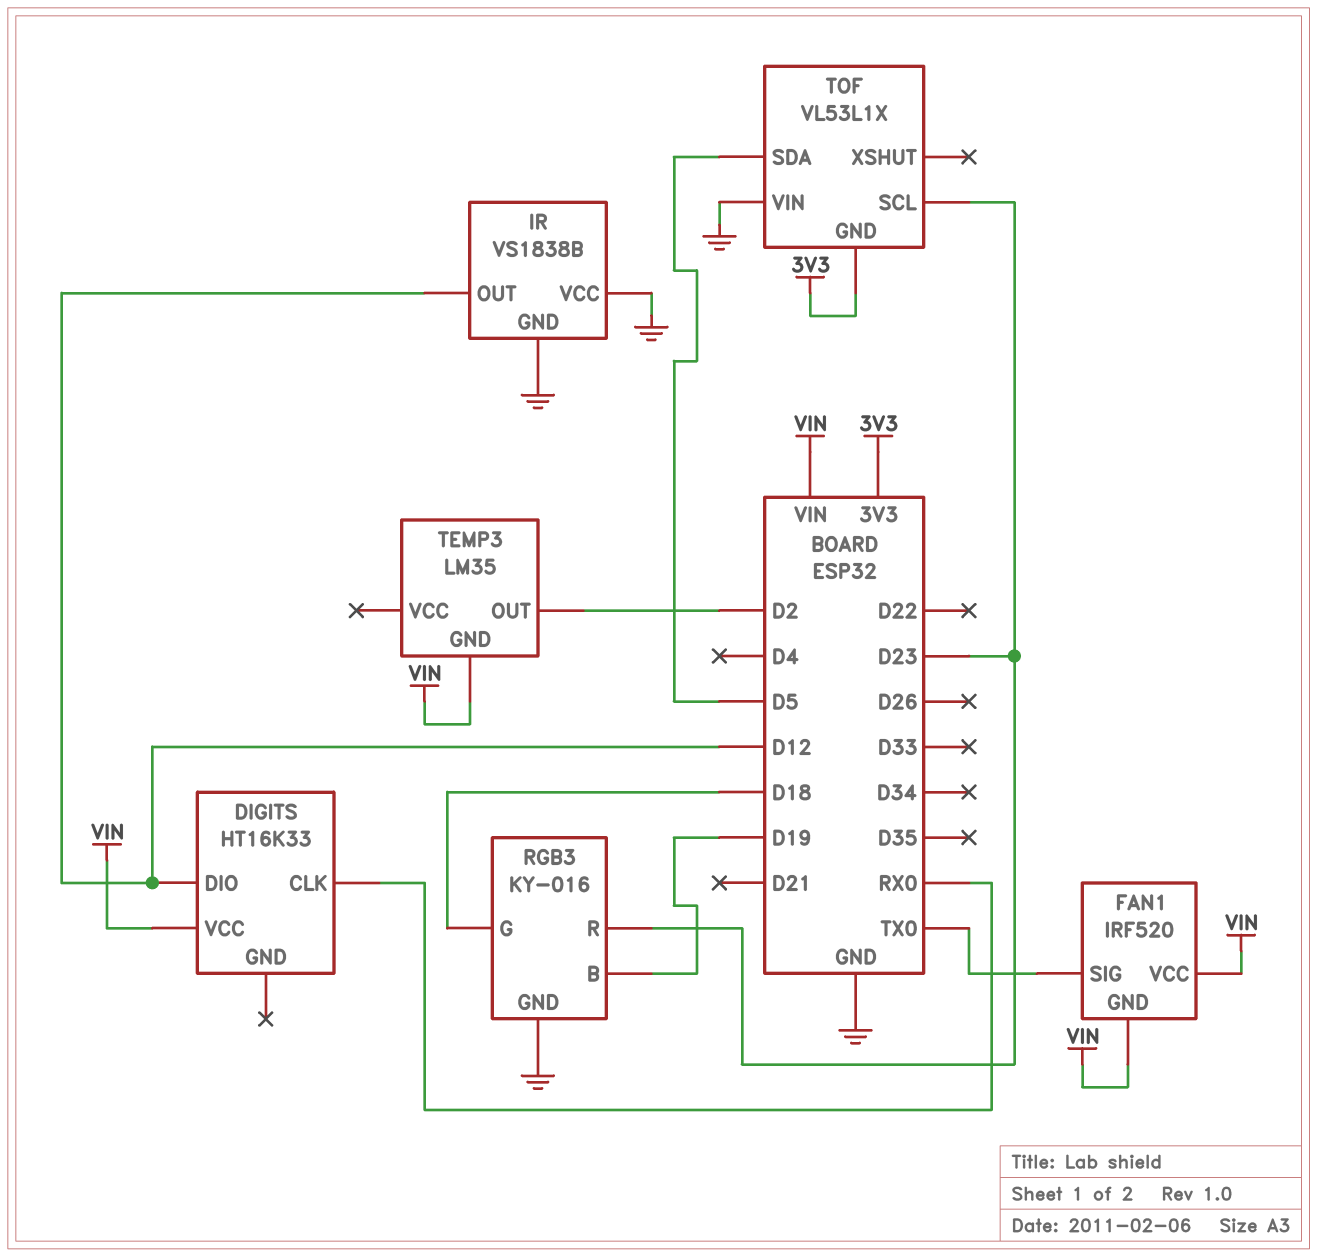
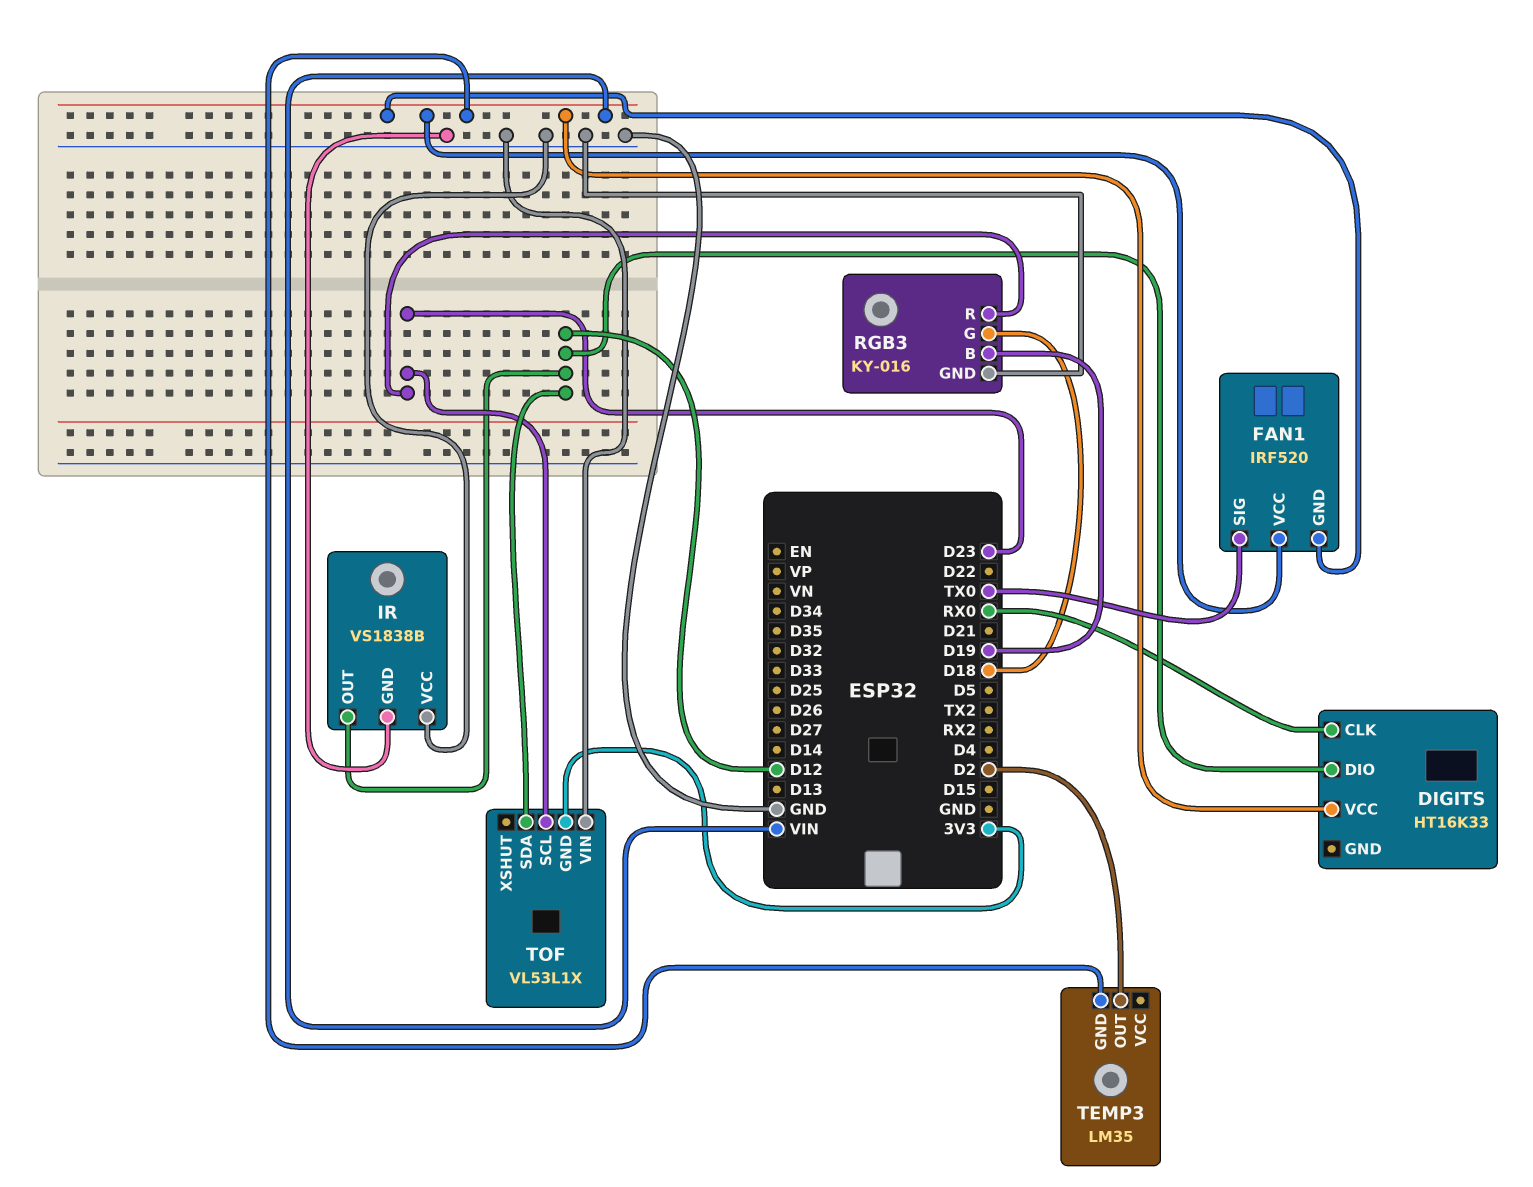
TOF pin SDA: D5 -> D12

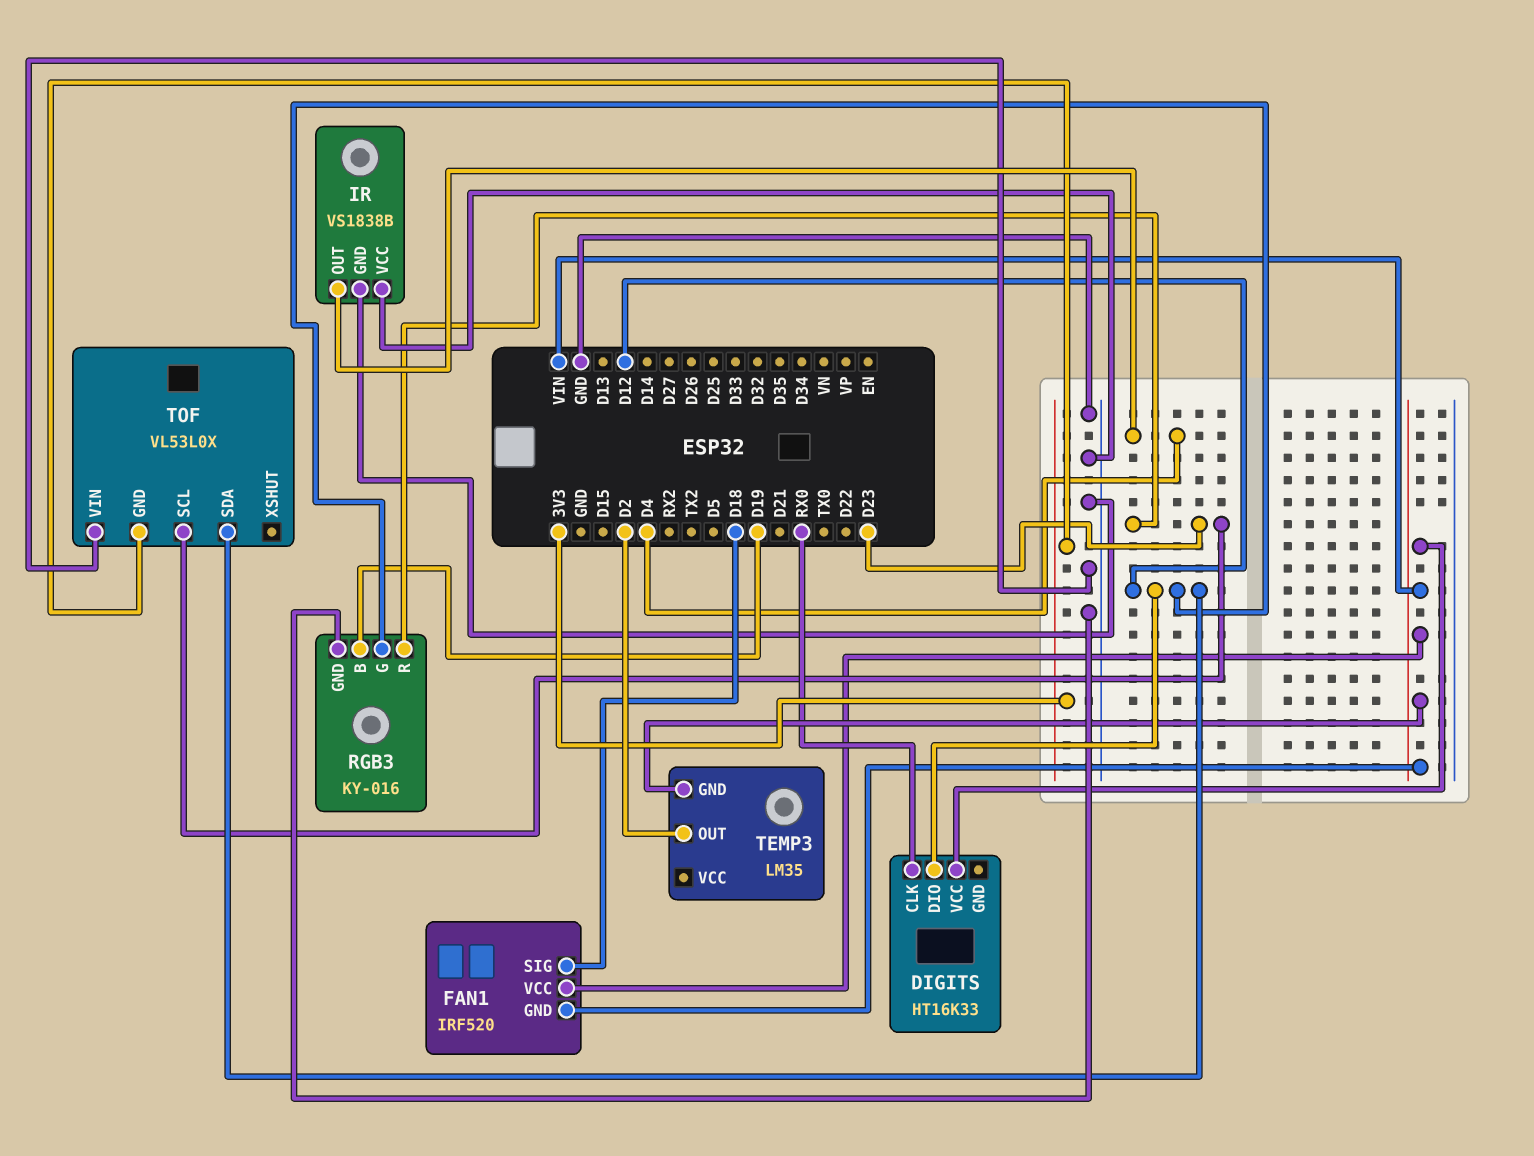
FAN1 pin SIG: TX0 -> D18
IR pin OUT: D12 -> D4
RGB3 pin G: D18 -> D12
TOF: VL53L1X -> VL53L0X

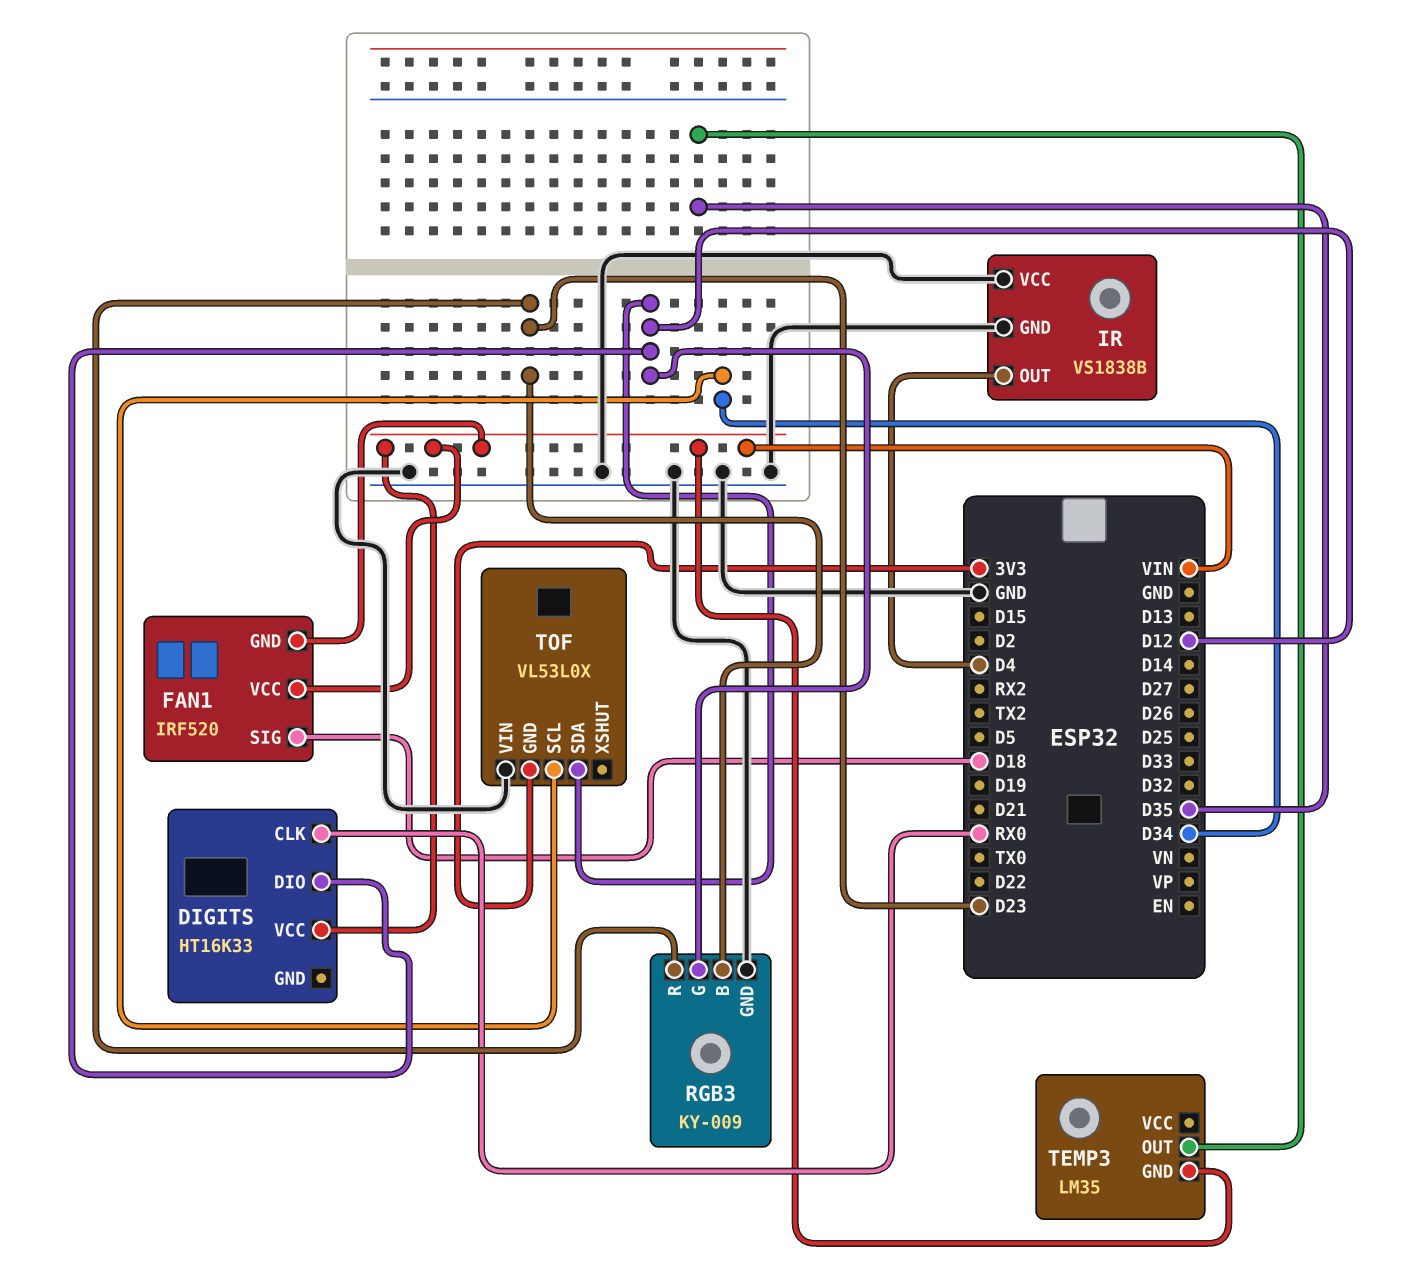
RGB3: KY-016 -> KY-009
RGB3 pin B: D19 -> D23
TEMP3 pin OUT: D2 -> D35
TOF pin SCL: D23 -> D34

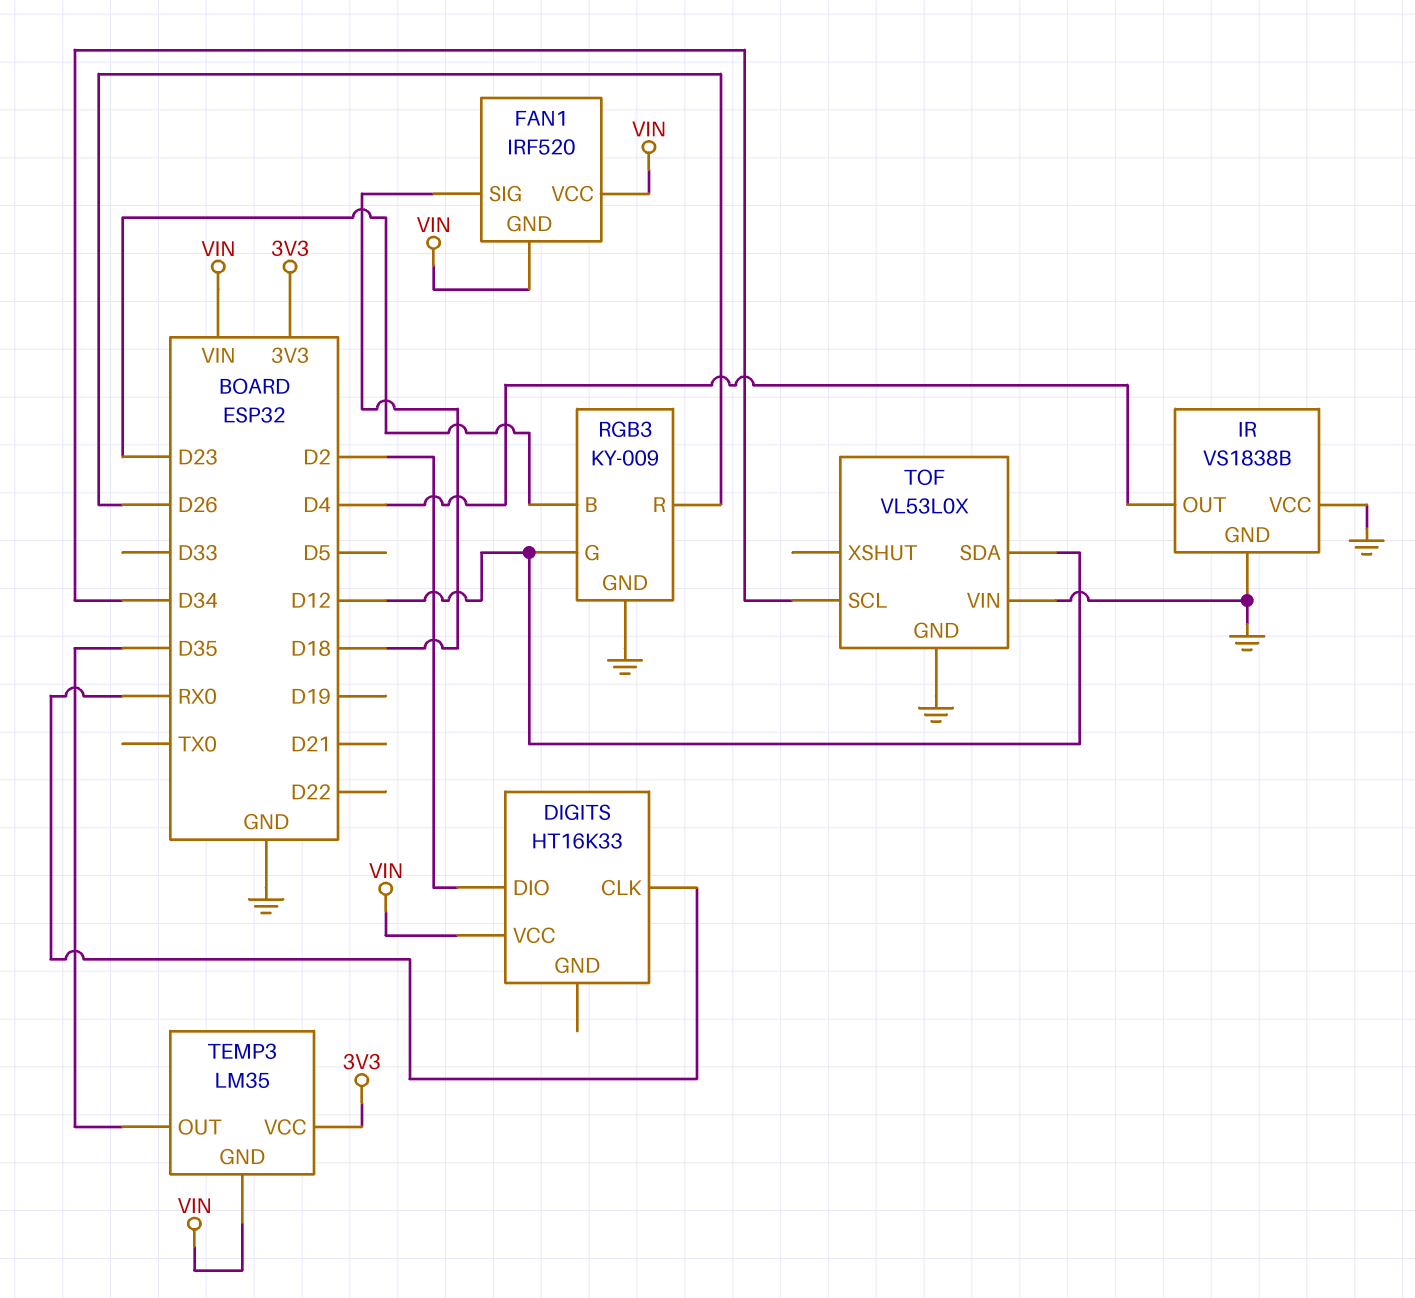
DIGITS pin DIO: D12 -> D2
RGB3 pin R: D23 -> D26
TEMP3 pin VCC: none -> 3V3
TOF pin GND: 3V3 -> GND

